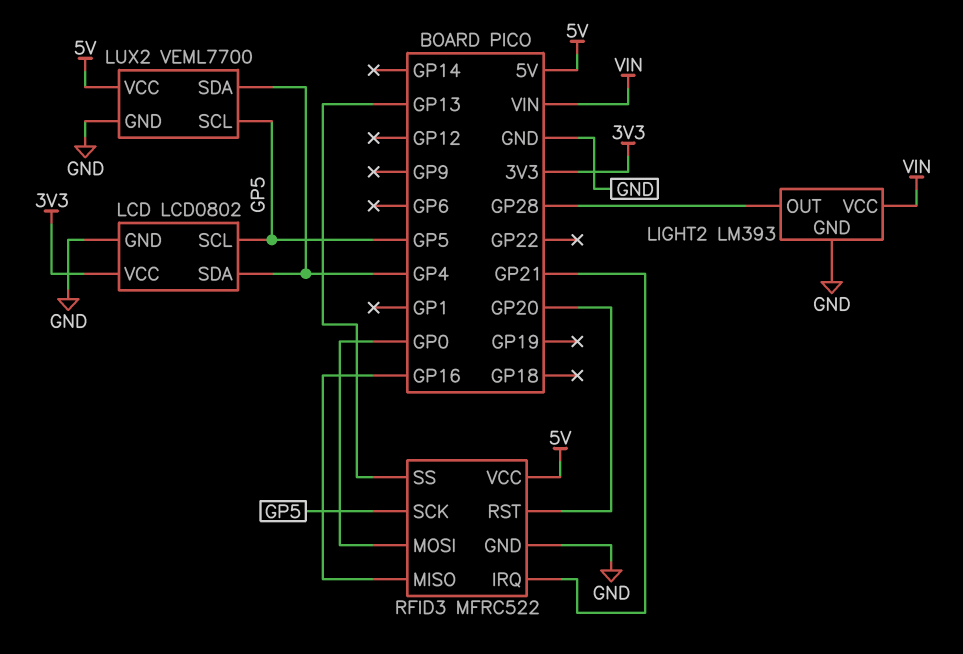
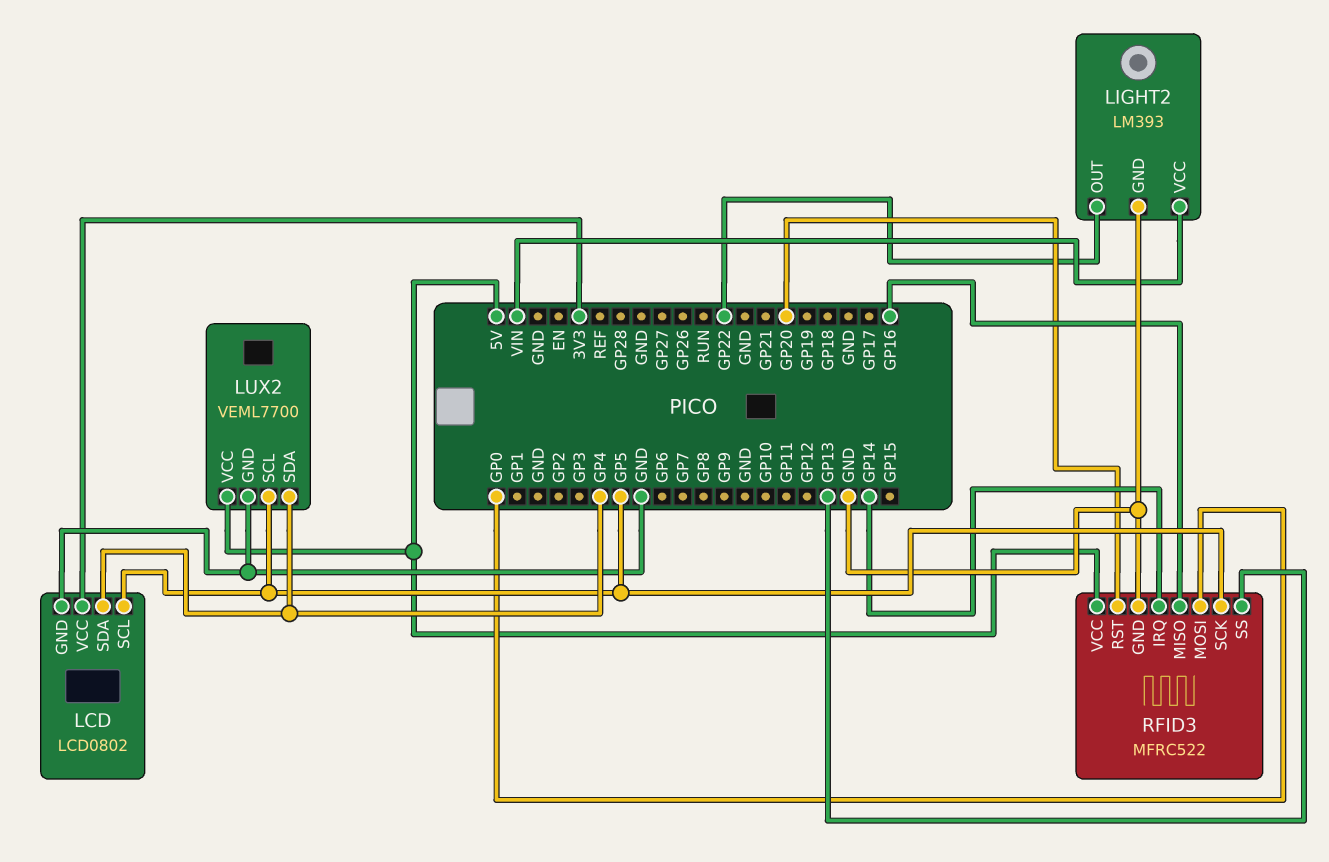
LIGHT2 pin OUT: GP28 -> GP22
RFID3 pin IRQ: GP21 -> GP14

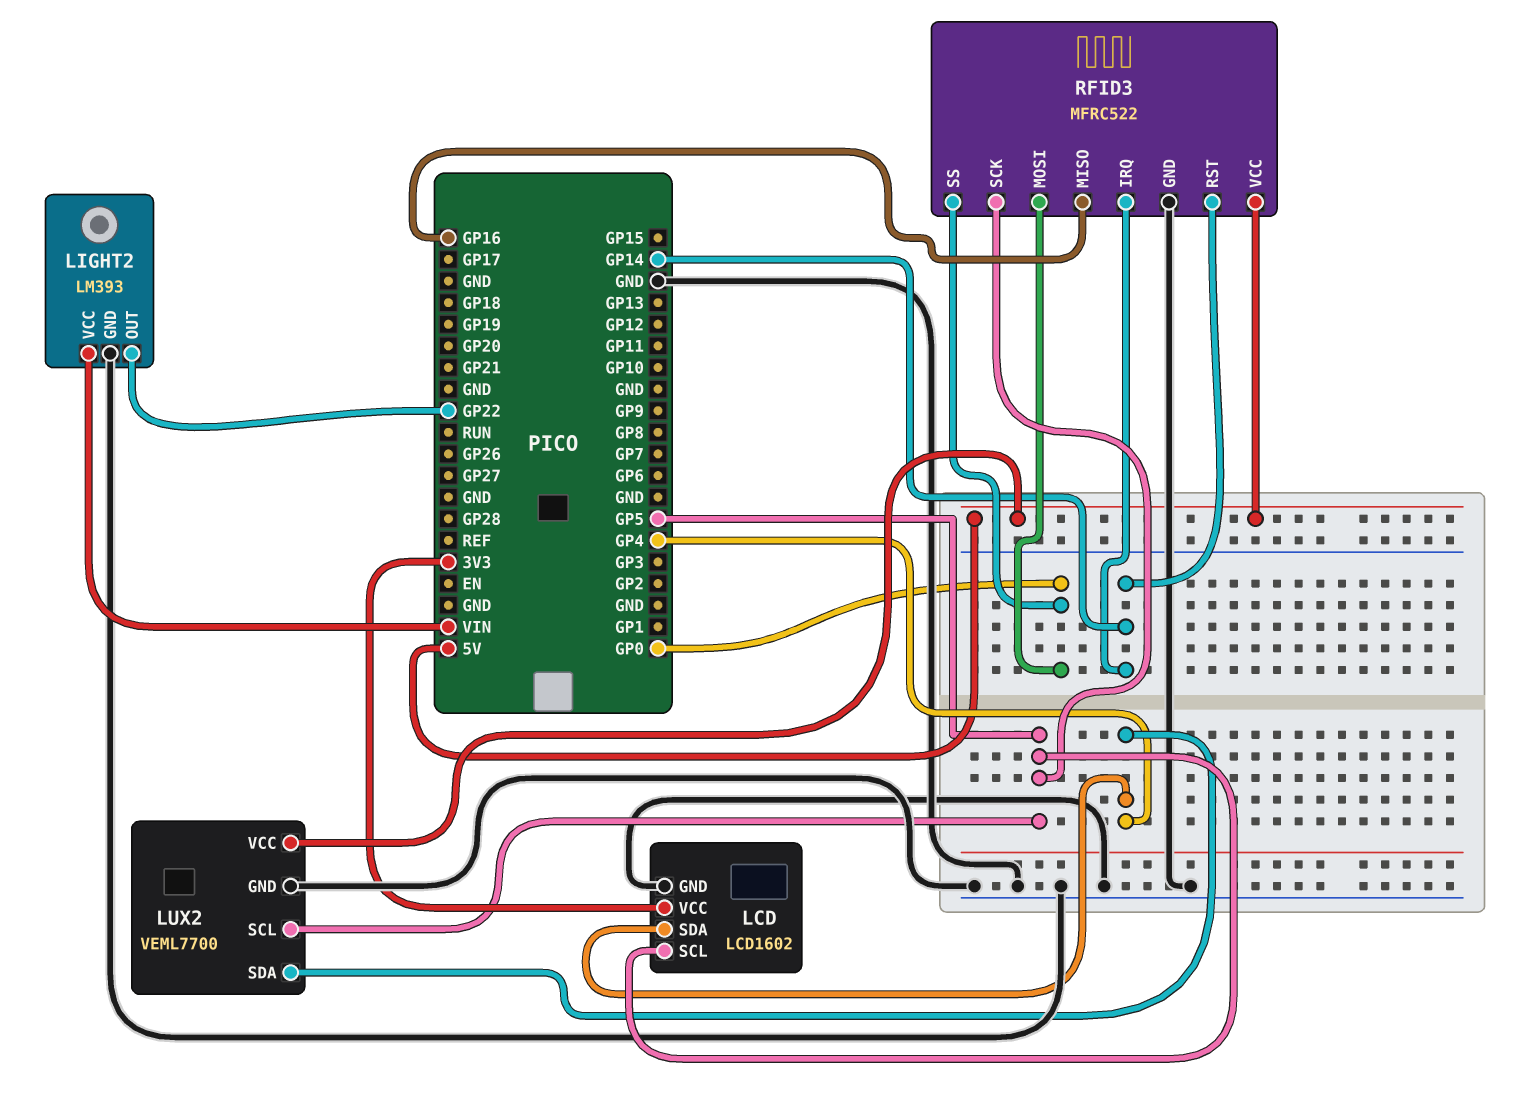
LCD: LCD0802 -> LCD1602
RFID3 pin RST: GP20 -> GP14
RFID3 pin SS: GP13 -> GP0

